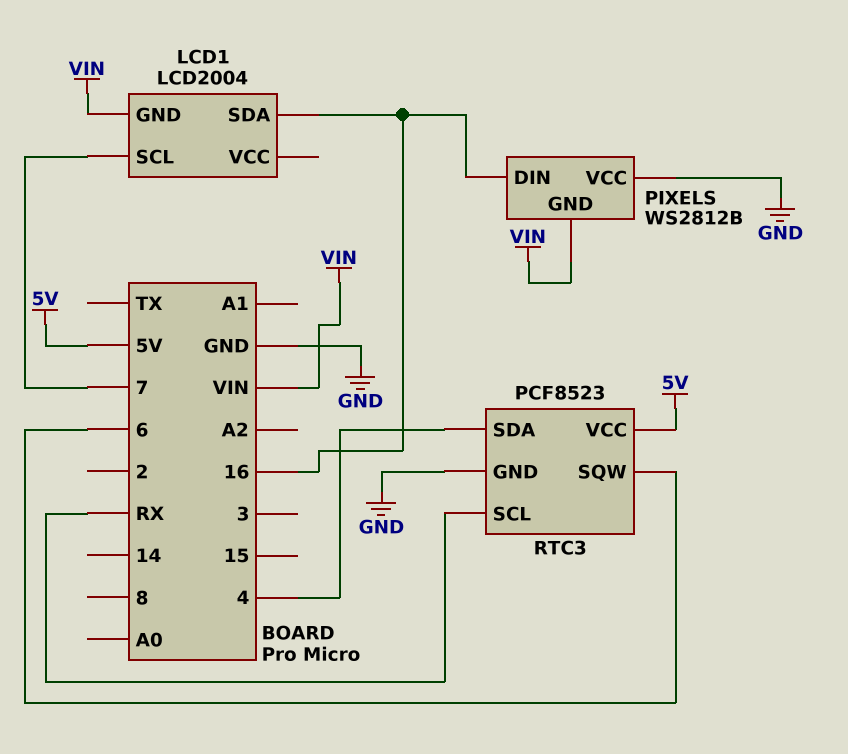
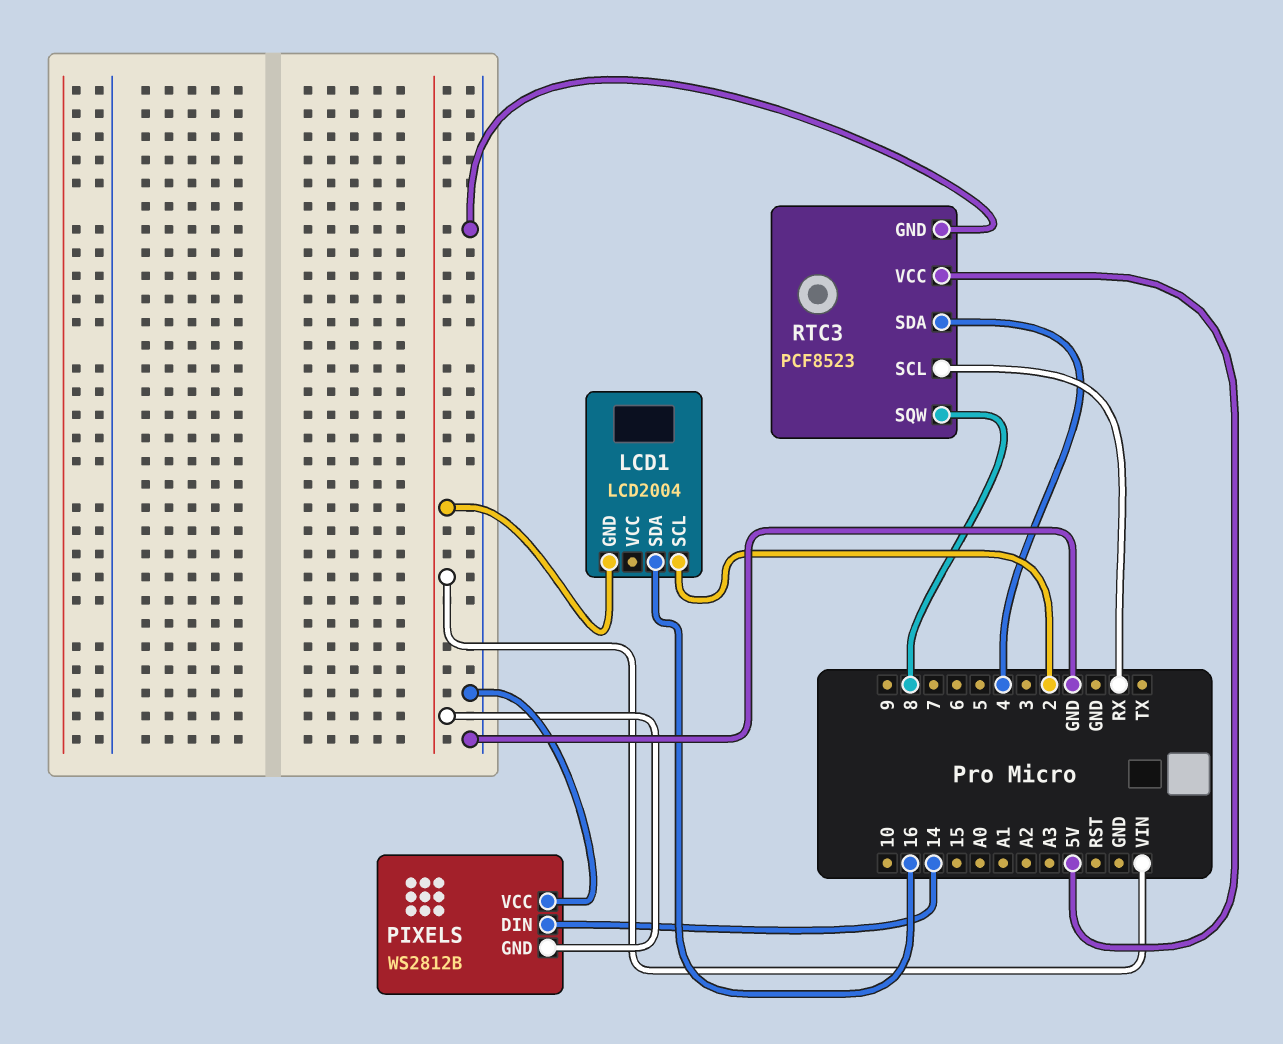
LCD1 pin SCL: 7 -> 2
PIXELS pin DIN: 16 -> 14
RTC3 pin SQW: 6 -> 8

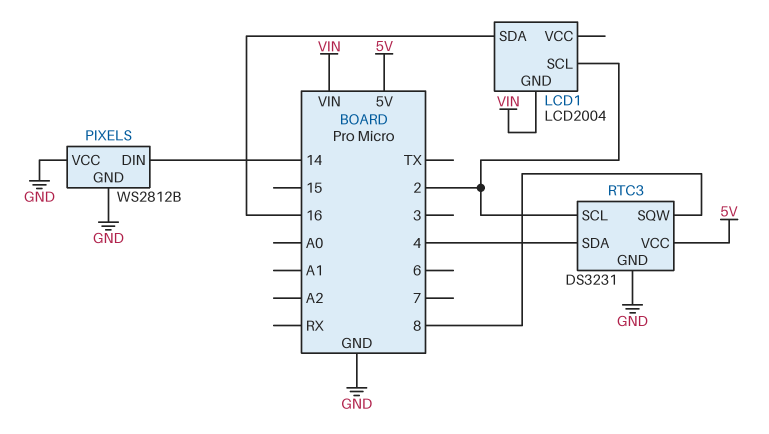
PIXELS pin GND: VIN -> GND
RTC3: PCF8523 -> DS3231
RTC3 pin SCL: RX -> 2

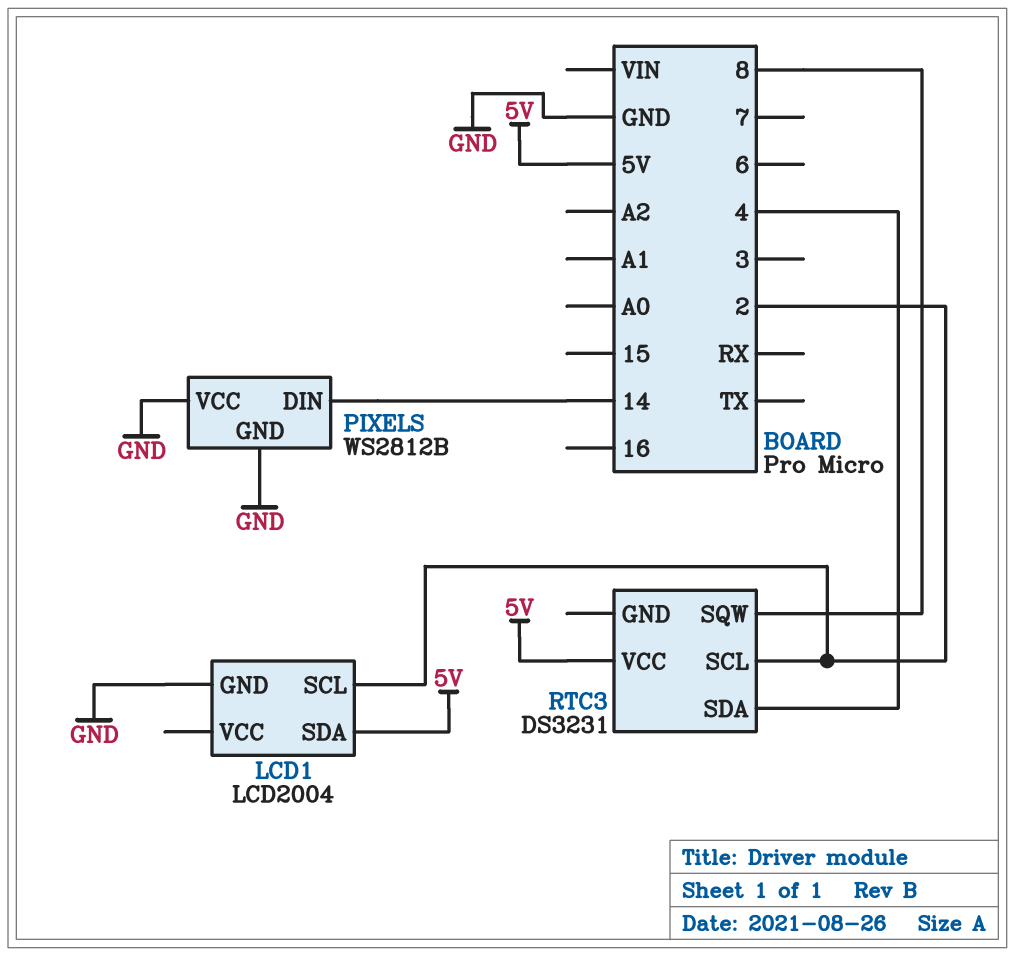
LCD1 pin GND: VIN -> GND
LCD1 pin SDA: 16 -> 5V
RTC3 pin GND: GND -> none

